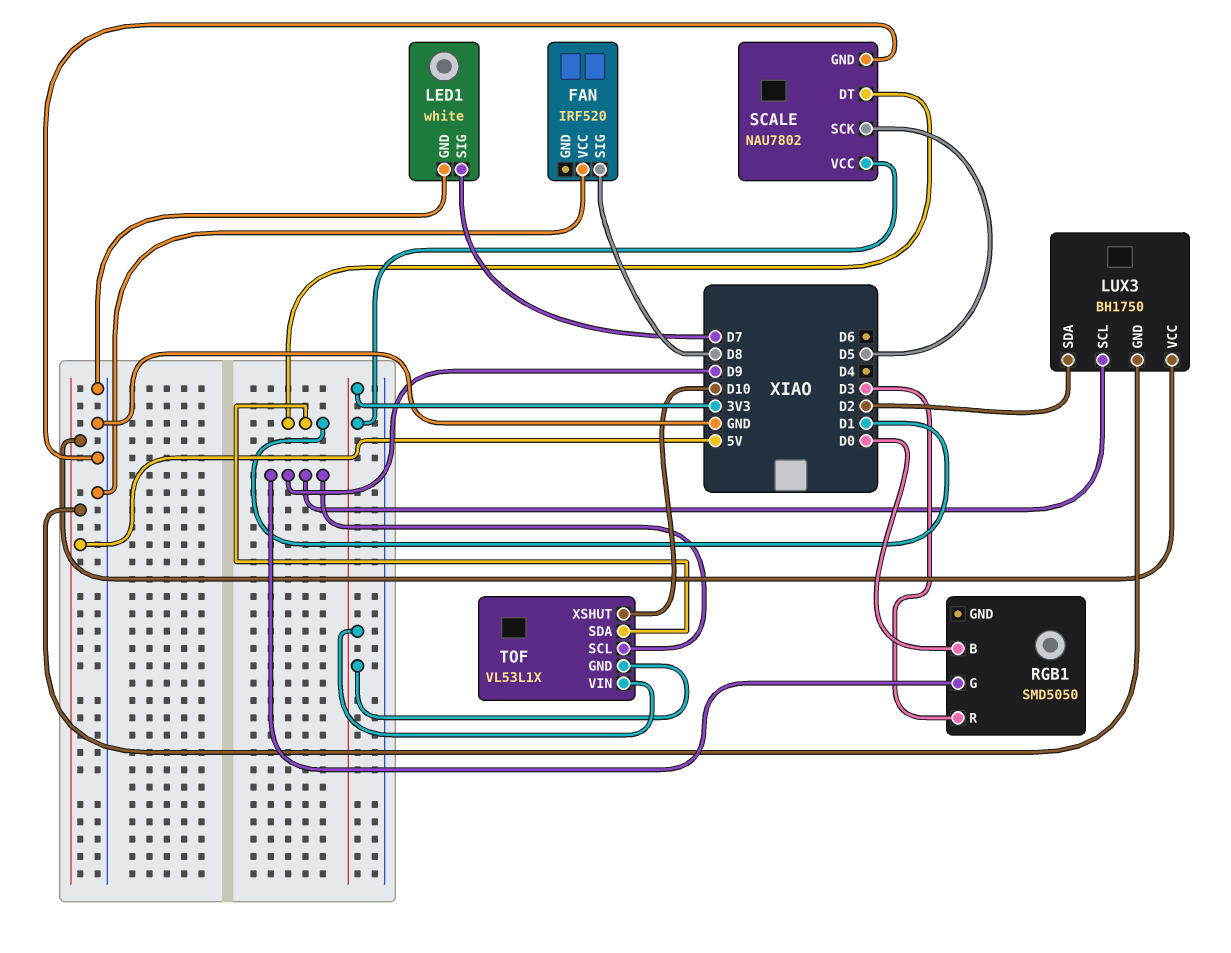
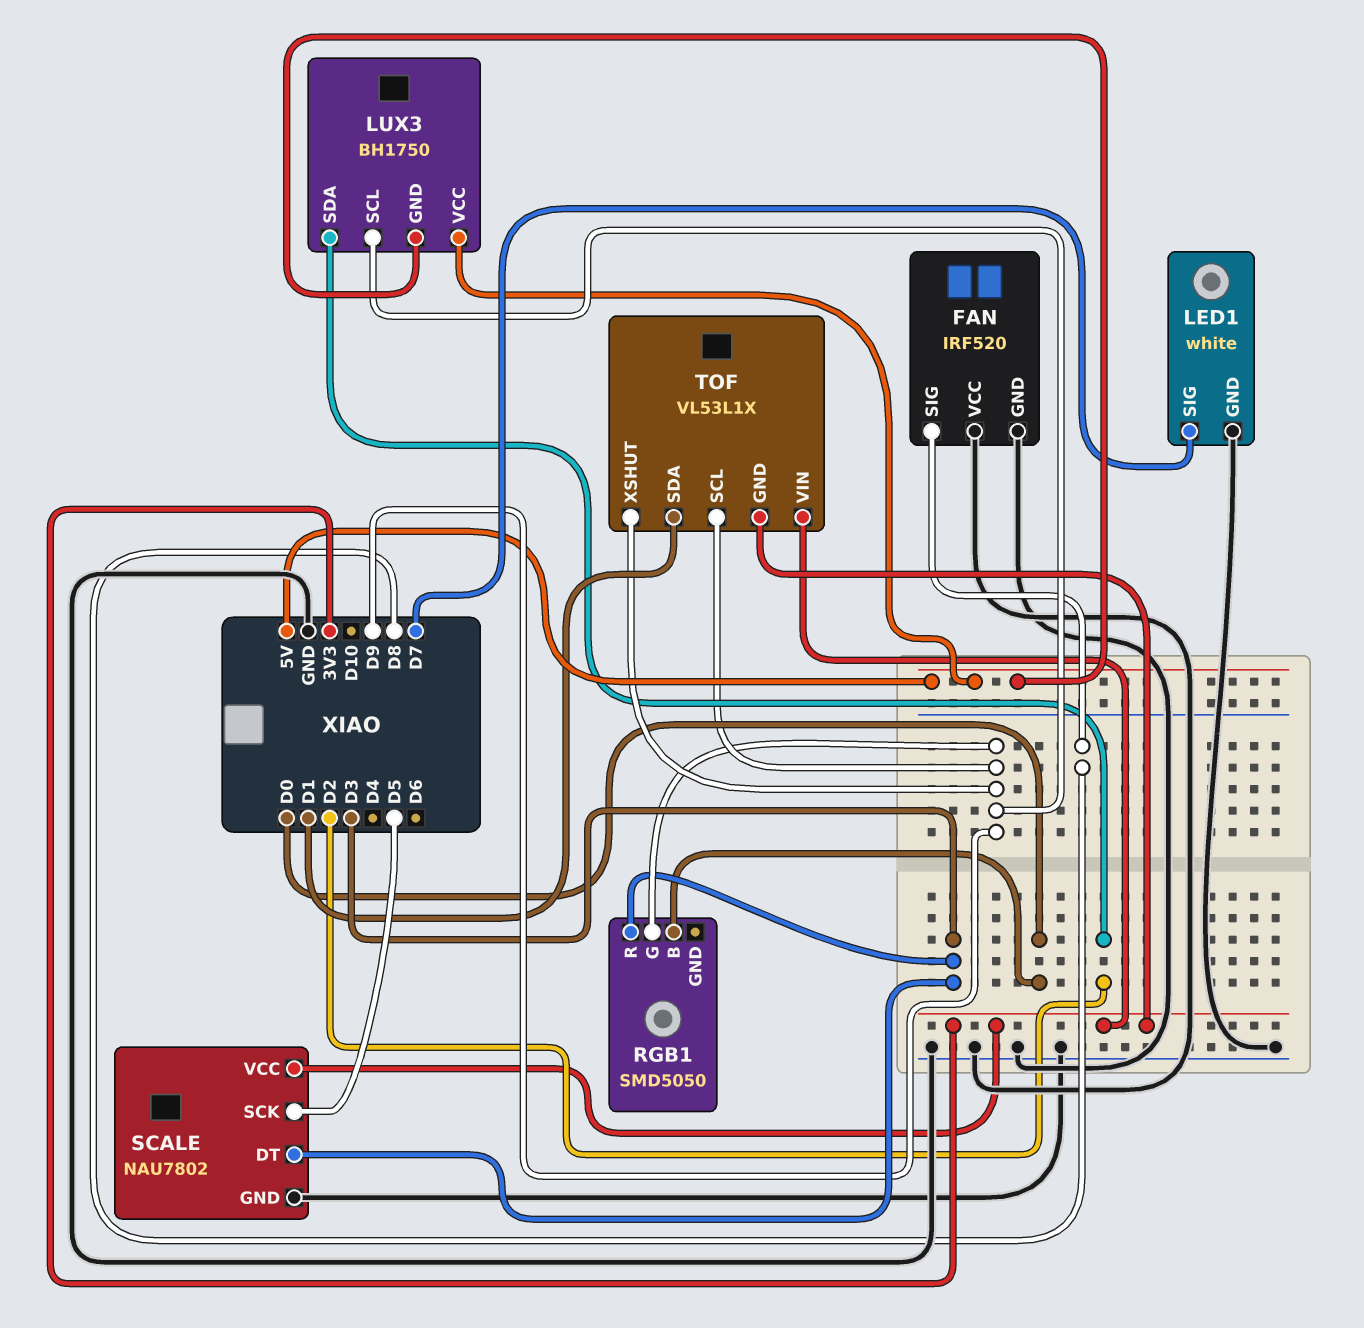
FAN pin GND: none -> GND
SCALE pin DT: D1 -> D3
TOF pin XSHUT: D10 -> D9

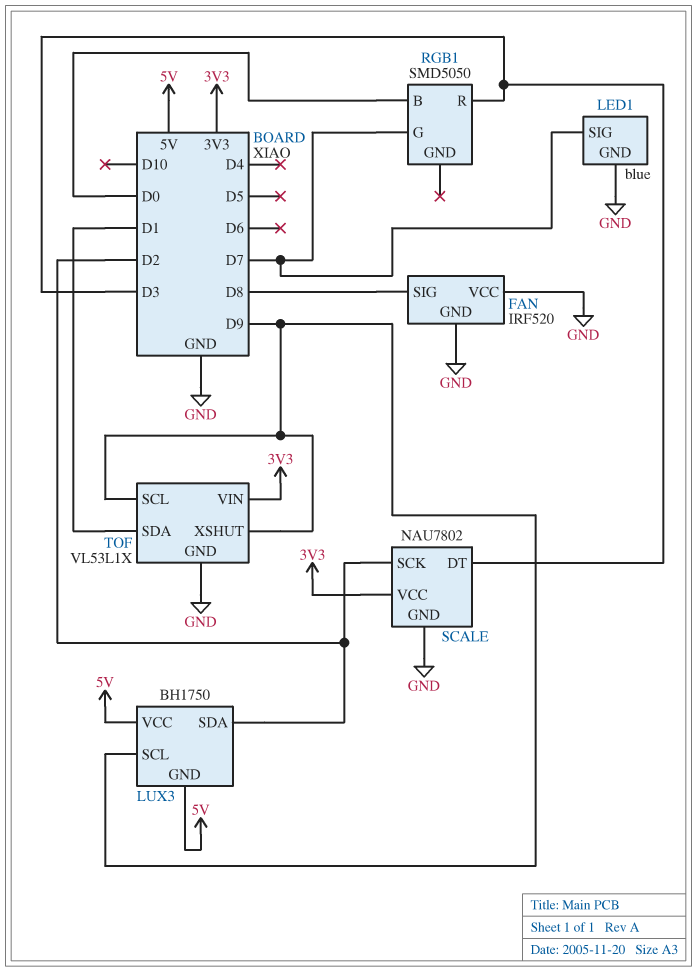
LED1: white -> blue
RGB1 pin G: D9 -> D7
SCALE pin SCK: D5 -> D2
TOF pin GND: 3V3 -> GND

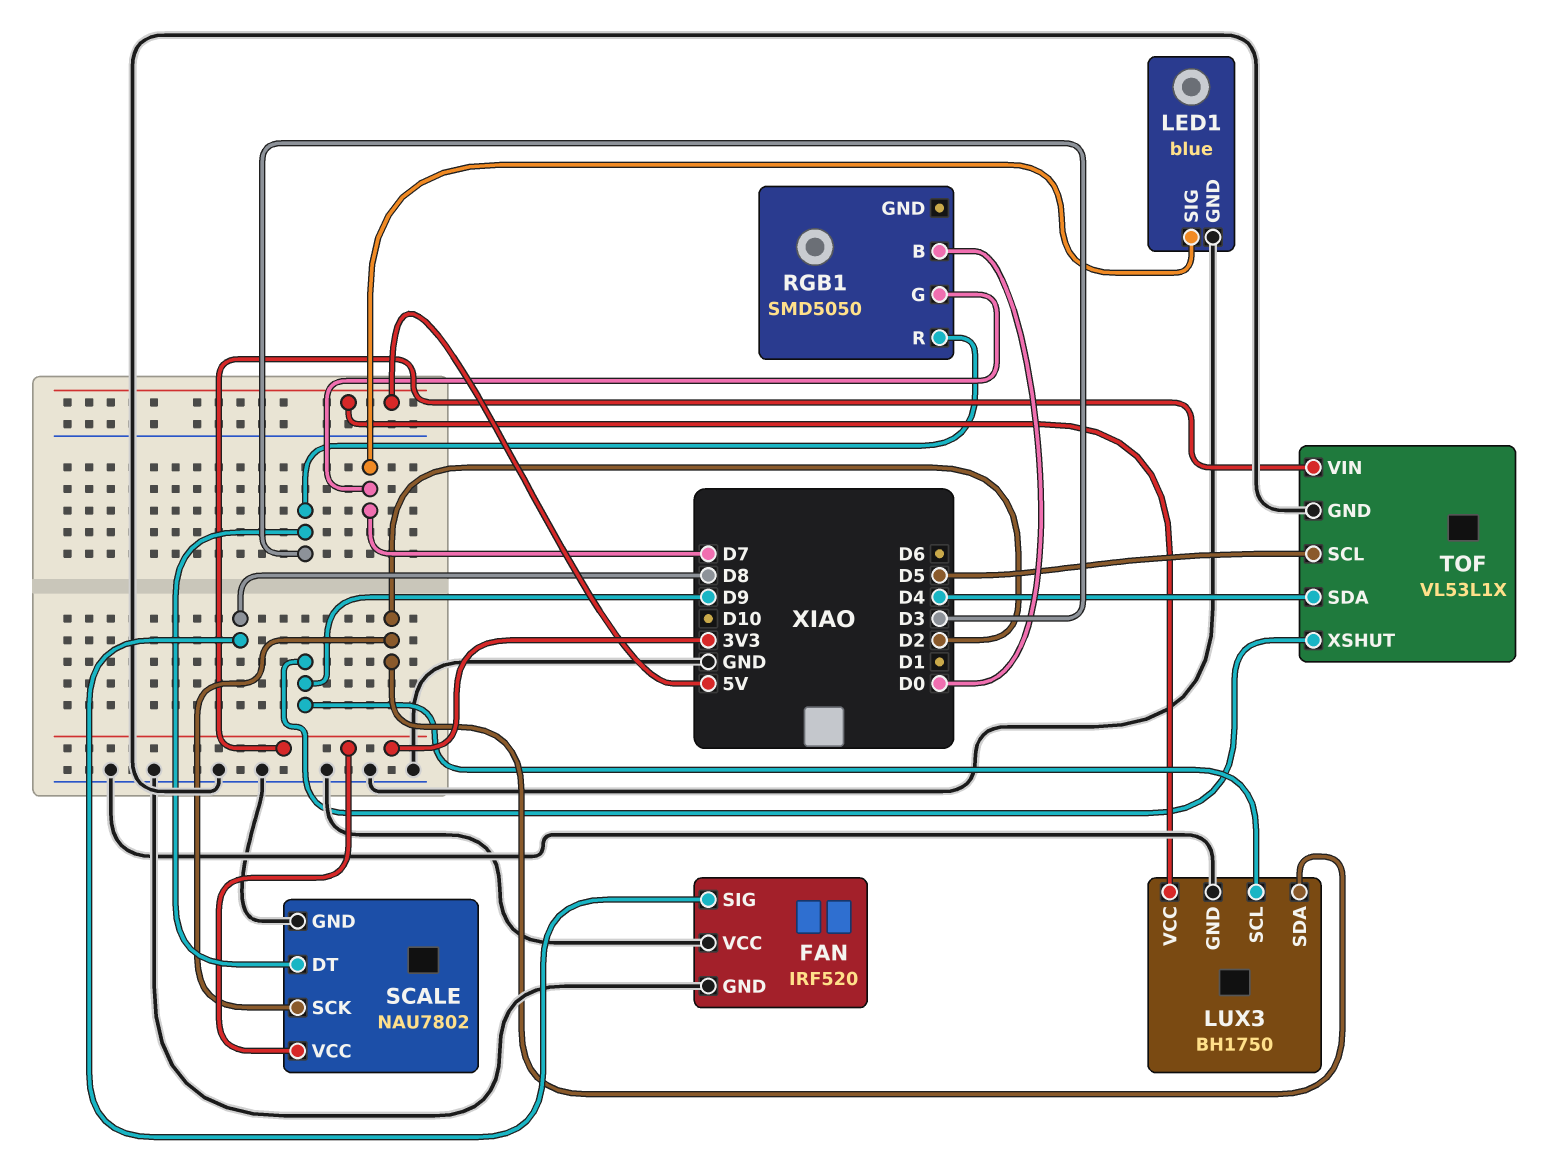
LUX3 pin GND: 5V -> GND
TOF pin SCL: D9 -> D5
TOF pin SDA: D1 -> D4

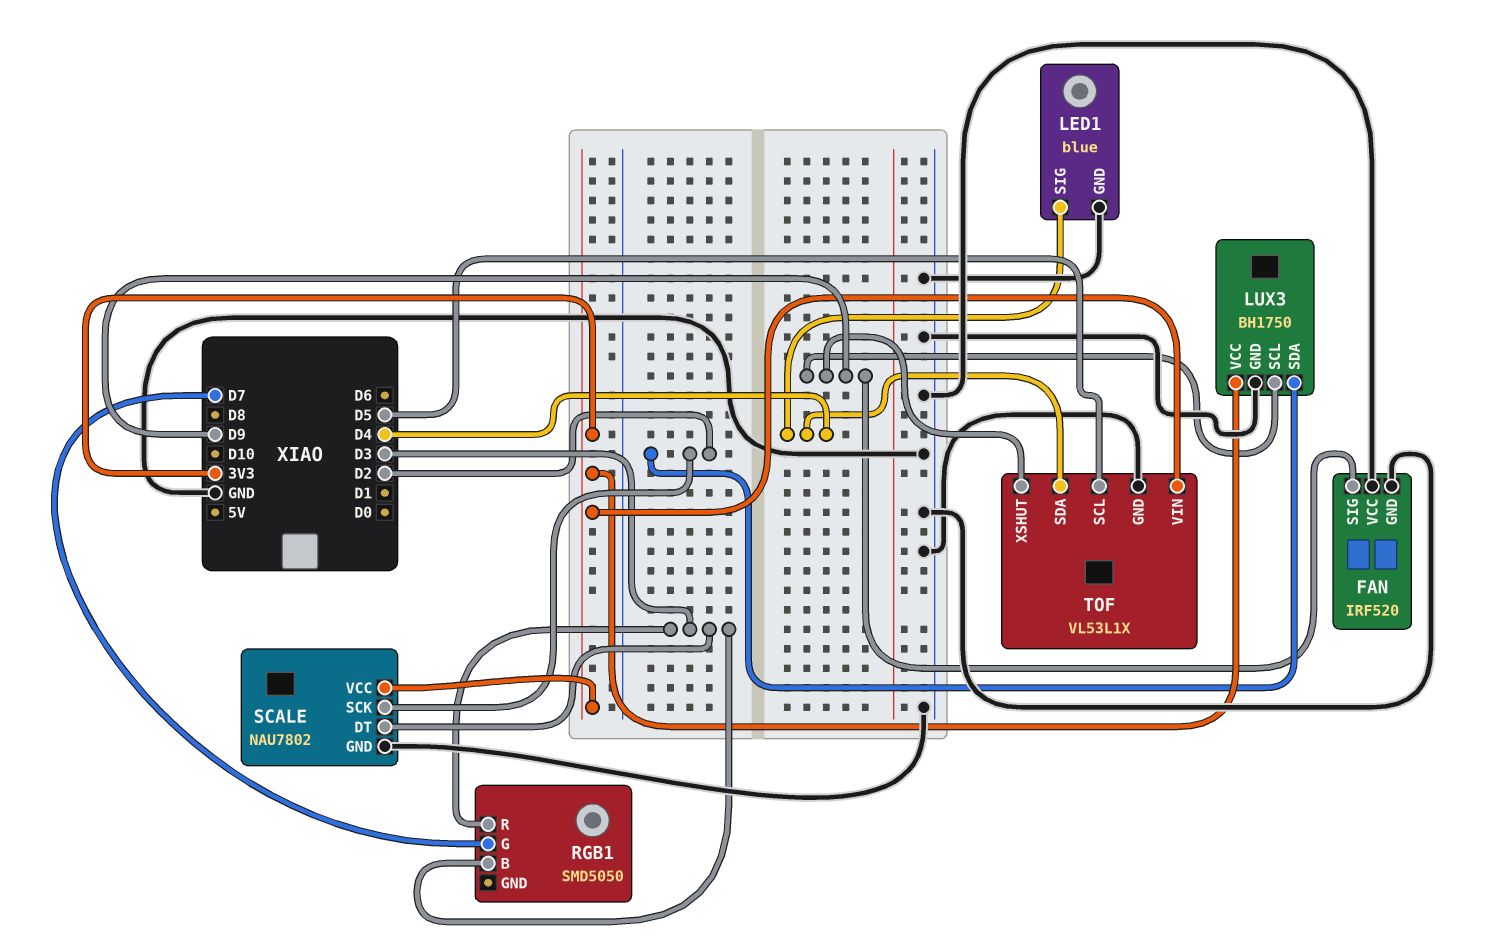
FAN pin SIG: D8 -> D9
LED1 pin SIG: D7 -> D4
LUX3 pin VCC: 5V -> 3V3
RGB1 pin B: D0 -> D3

